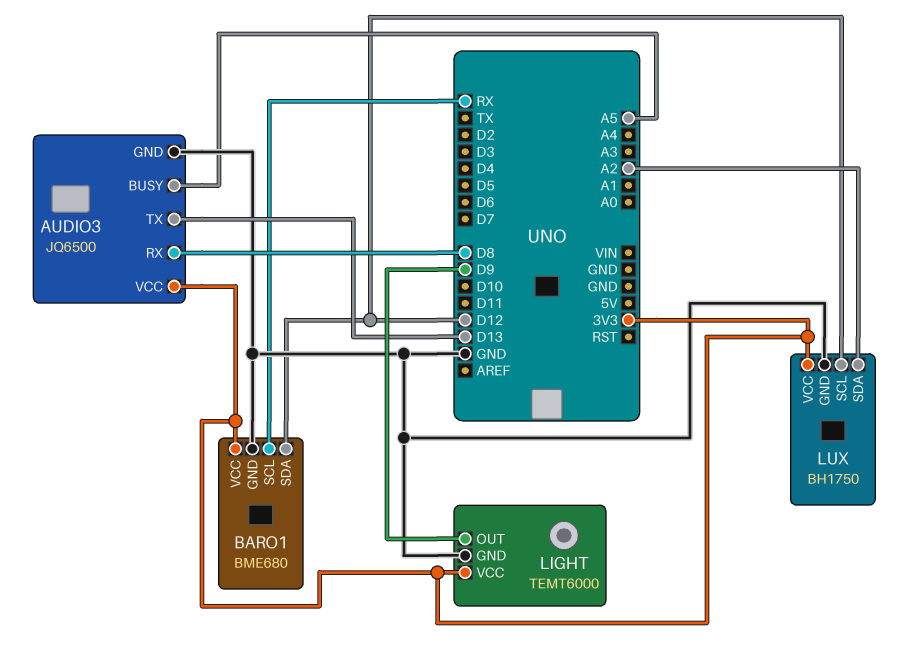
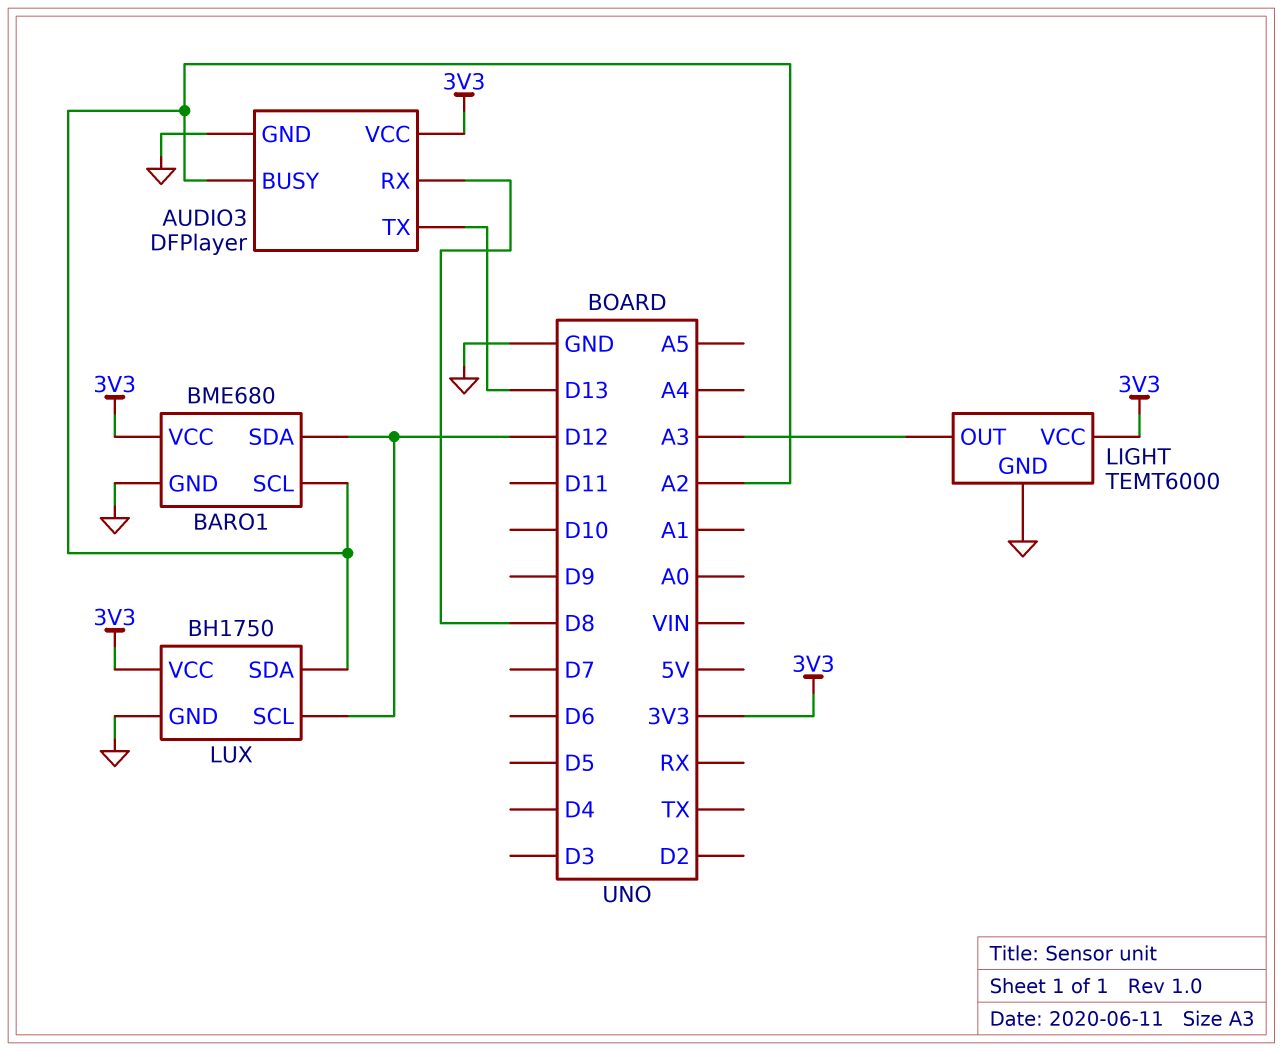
AUDIO3: JQ6500 -> DFPlayer
AUDIO3 pin BUSY: A5 -> A2
BARO1 pin SCL: RX -> A2
LIGHT pin OUT: D9 -> A3

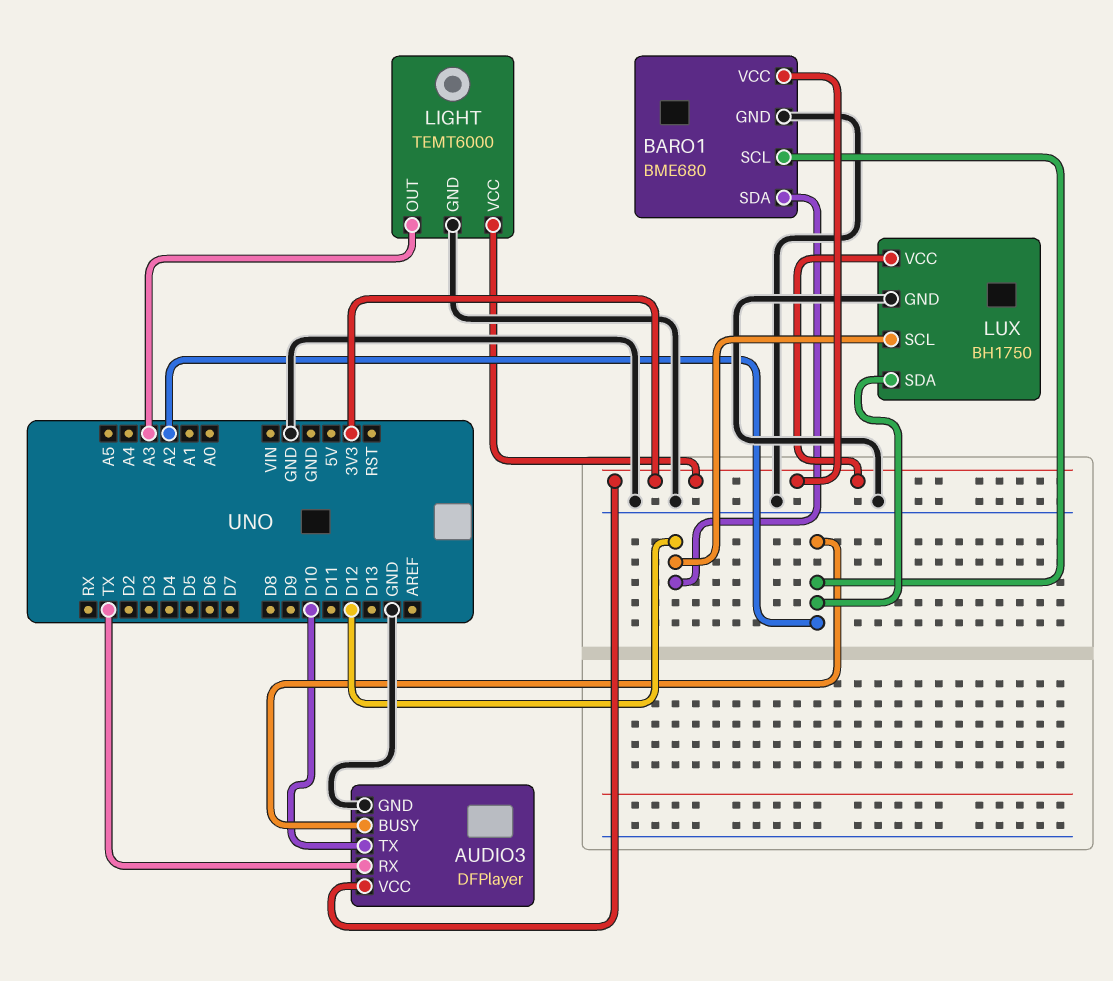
AUDIO3 pin RX: D8 -> TX
AUDIO3 pin TX: D13 -> D10

